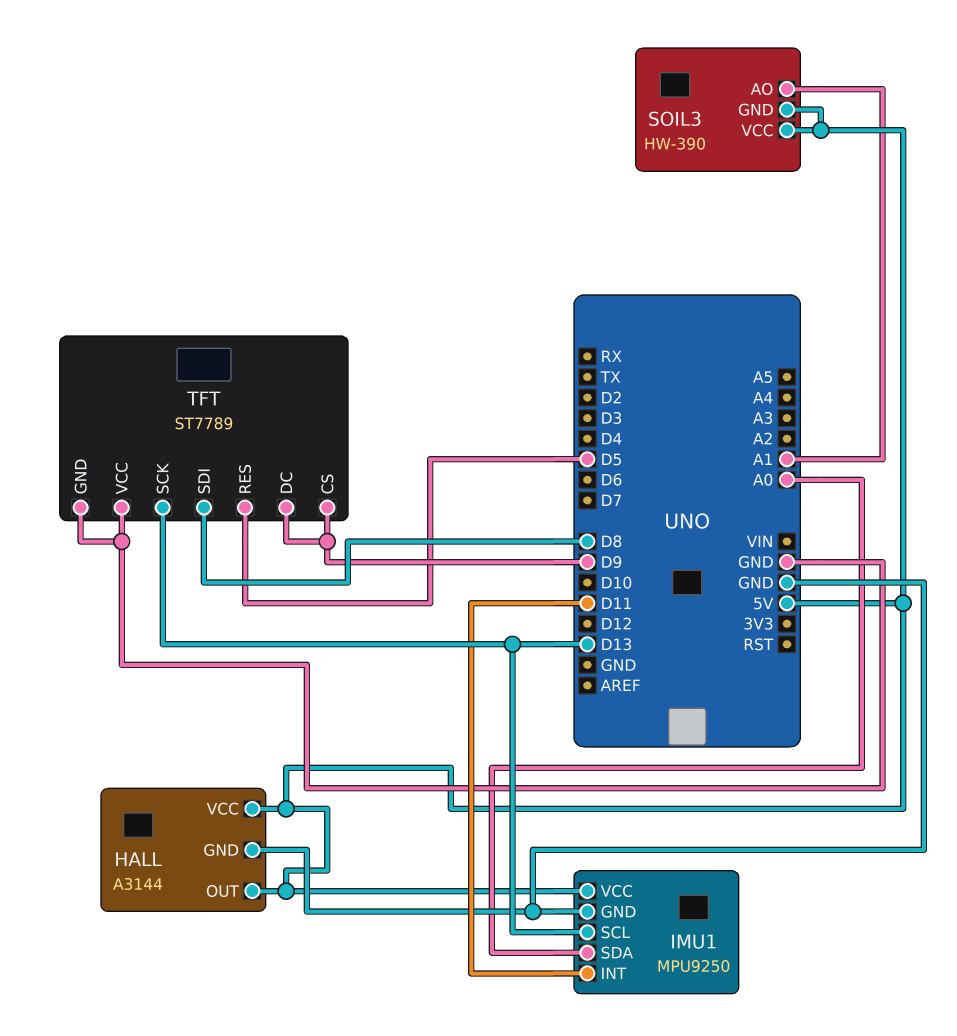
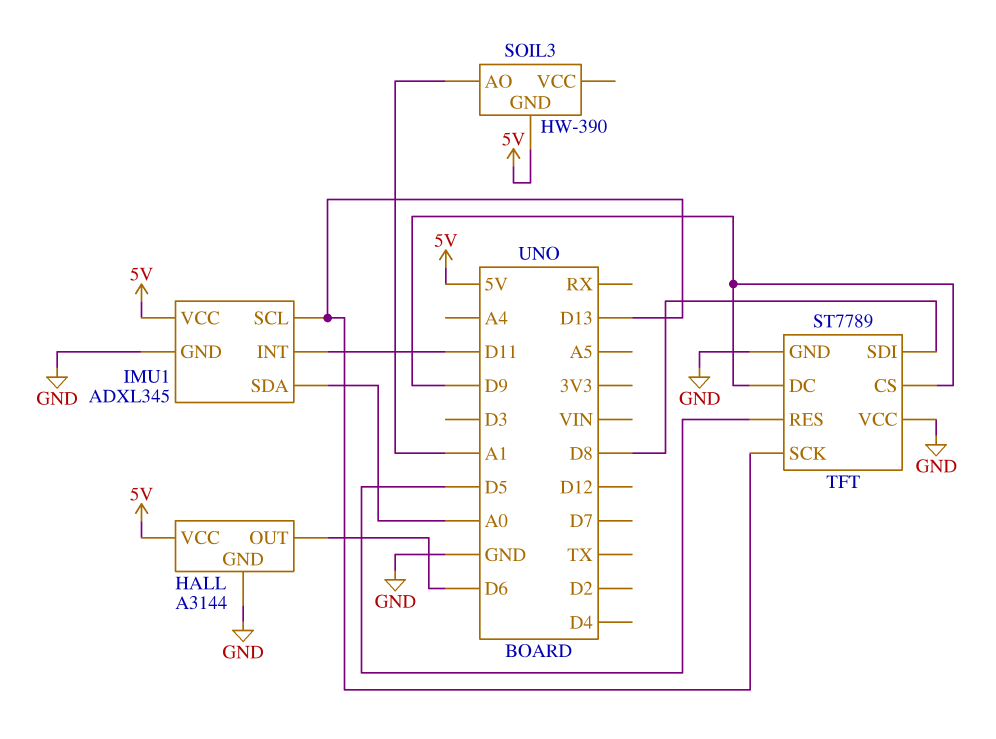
HALL pin OUT: 5V -> D6
IMU1: MPU9250 -> ADXL345
SOIL3 pin VCC: 5V -> none

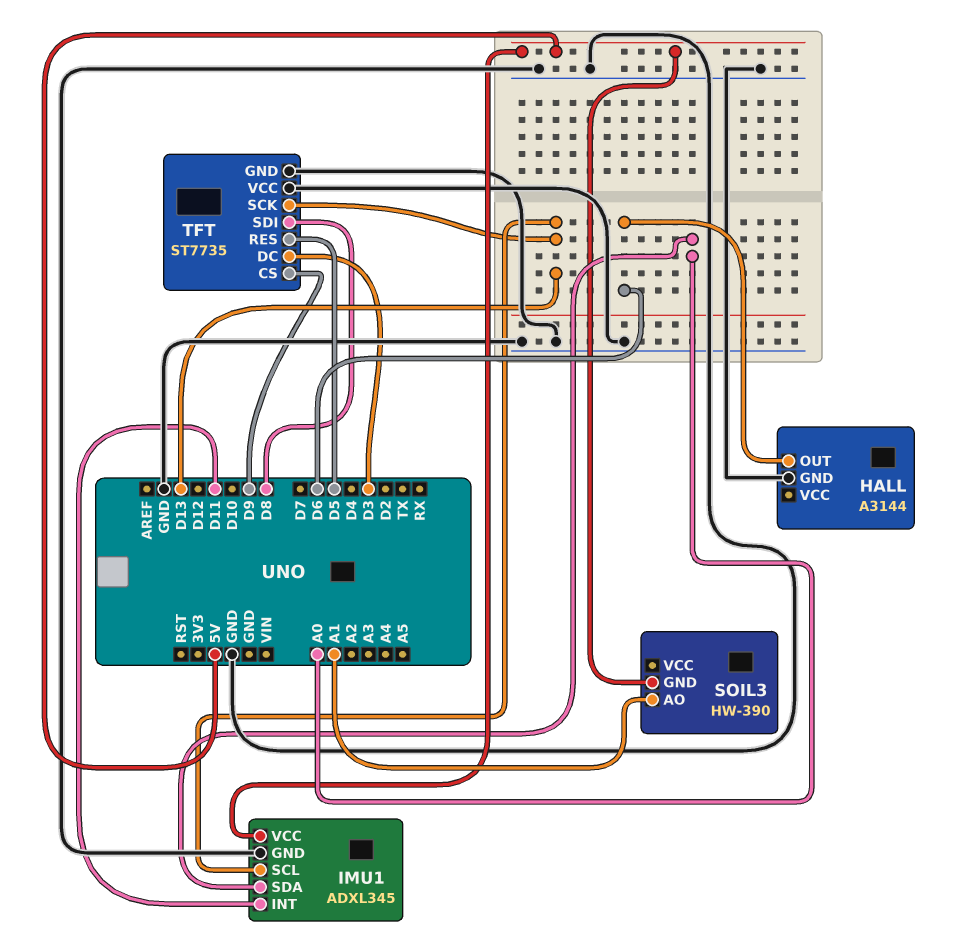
HALL pin VCC: 5V -> none
TFT: ST7789 -> ST7735
TFT pin DC: D9 -> D3

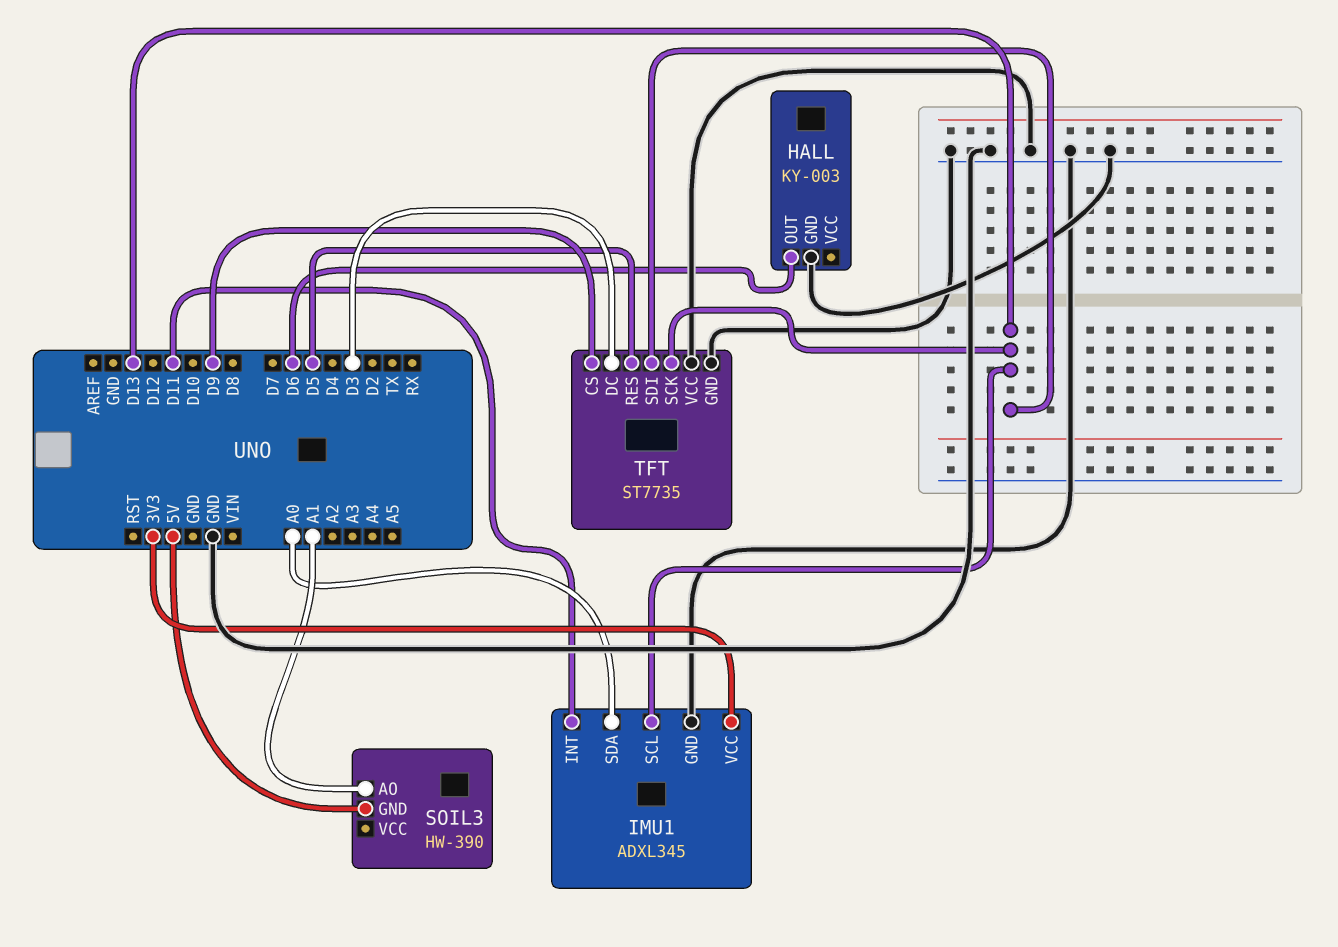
HALL: A3144 -> KY-003
IMU1 pin VCC: 5V -> 3V3
TFT pin SDI: D8 -> D13

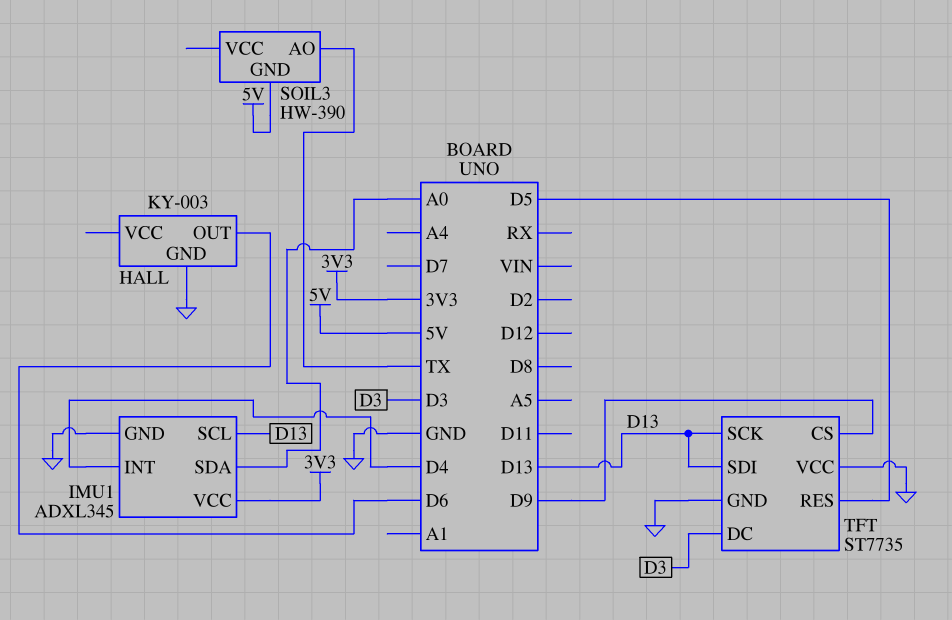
IMU1 pin INT: D11 -> D4
SOIL3 pin AO: A1 -> TX

